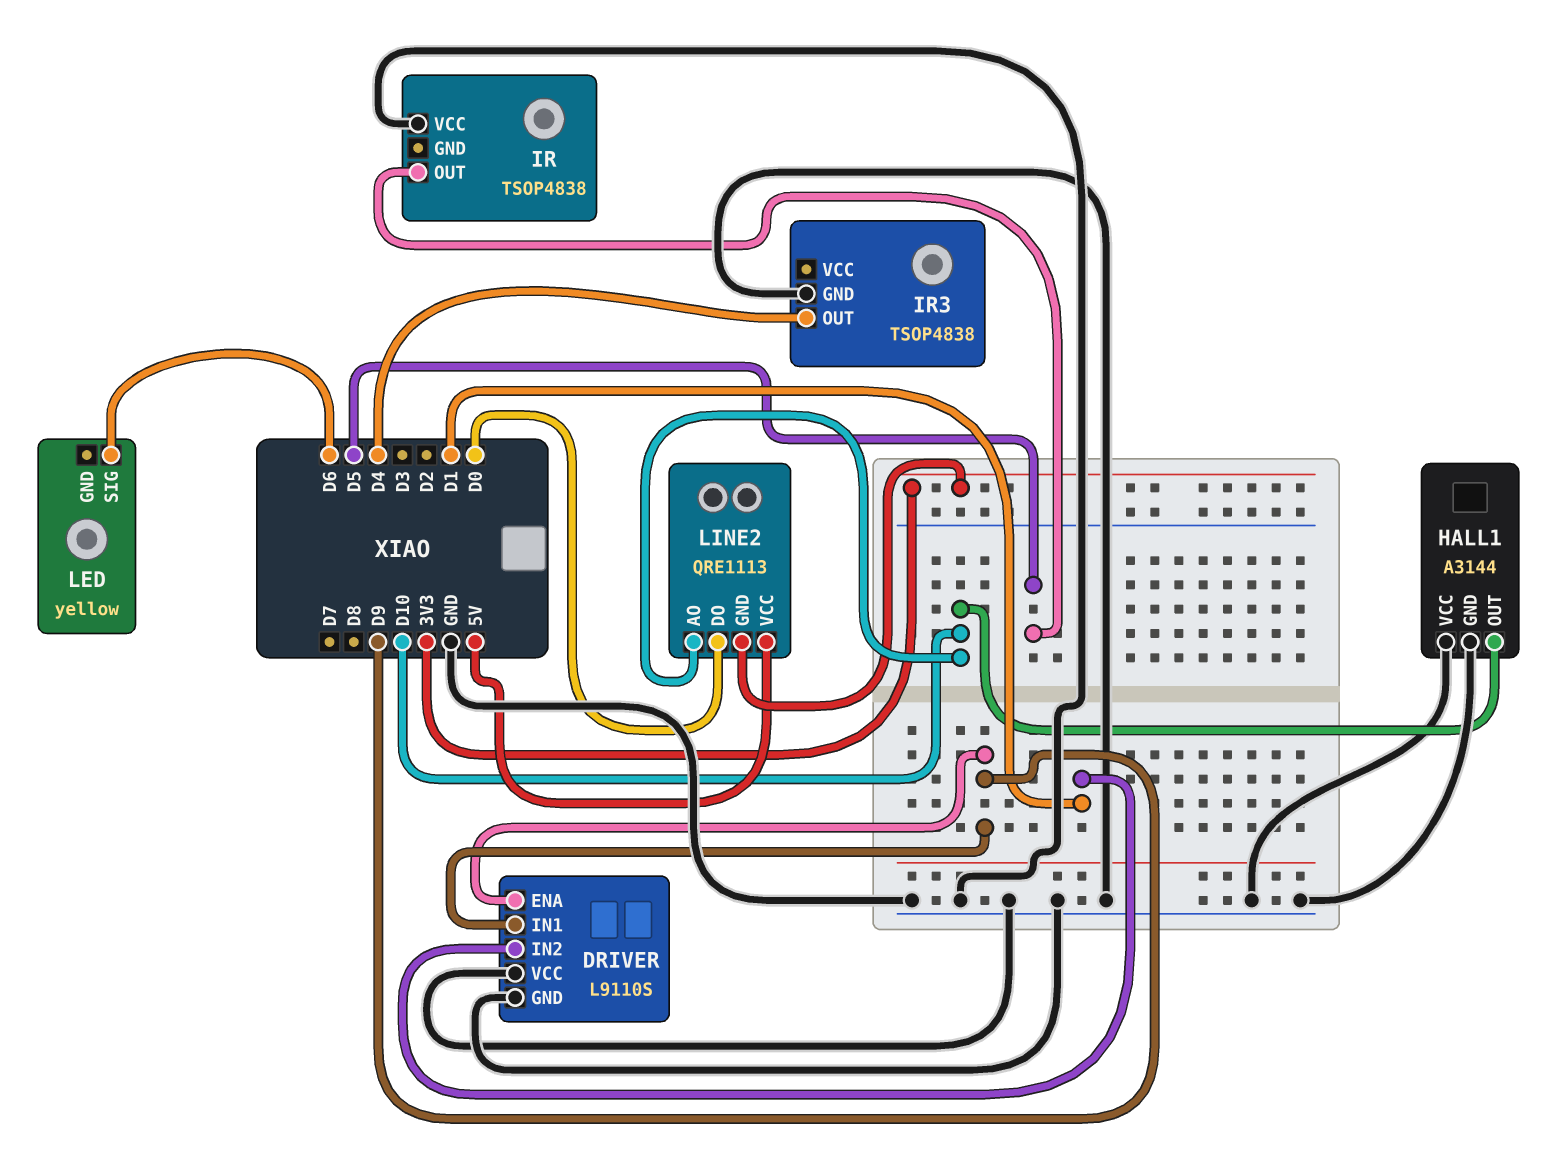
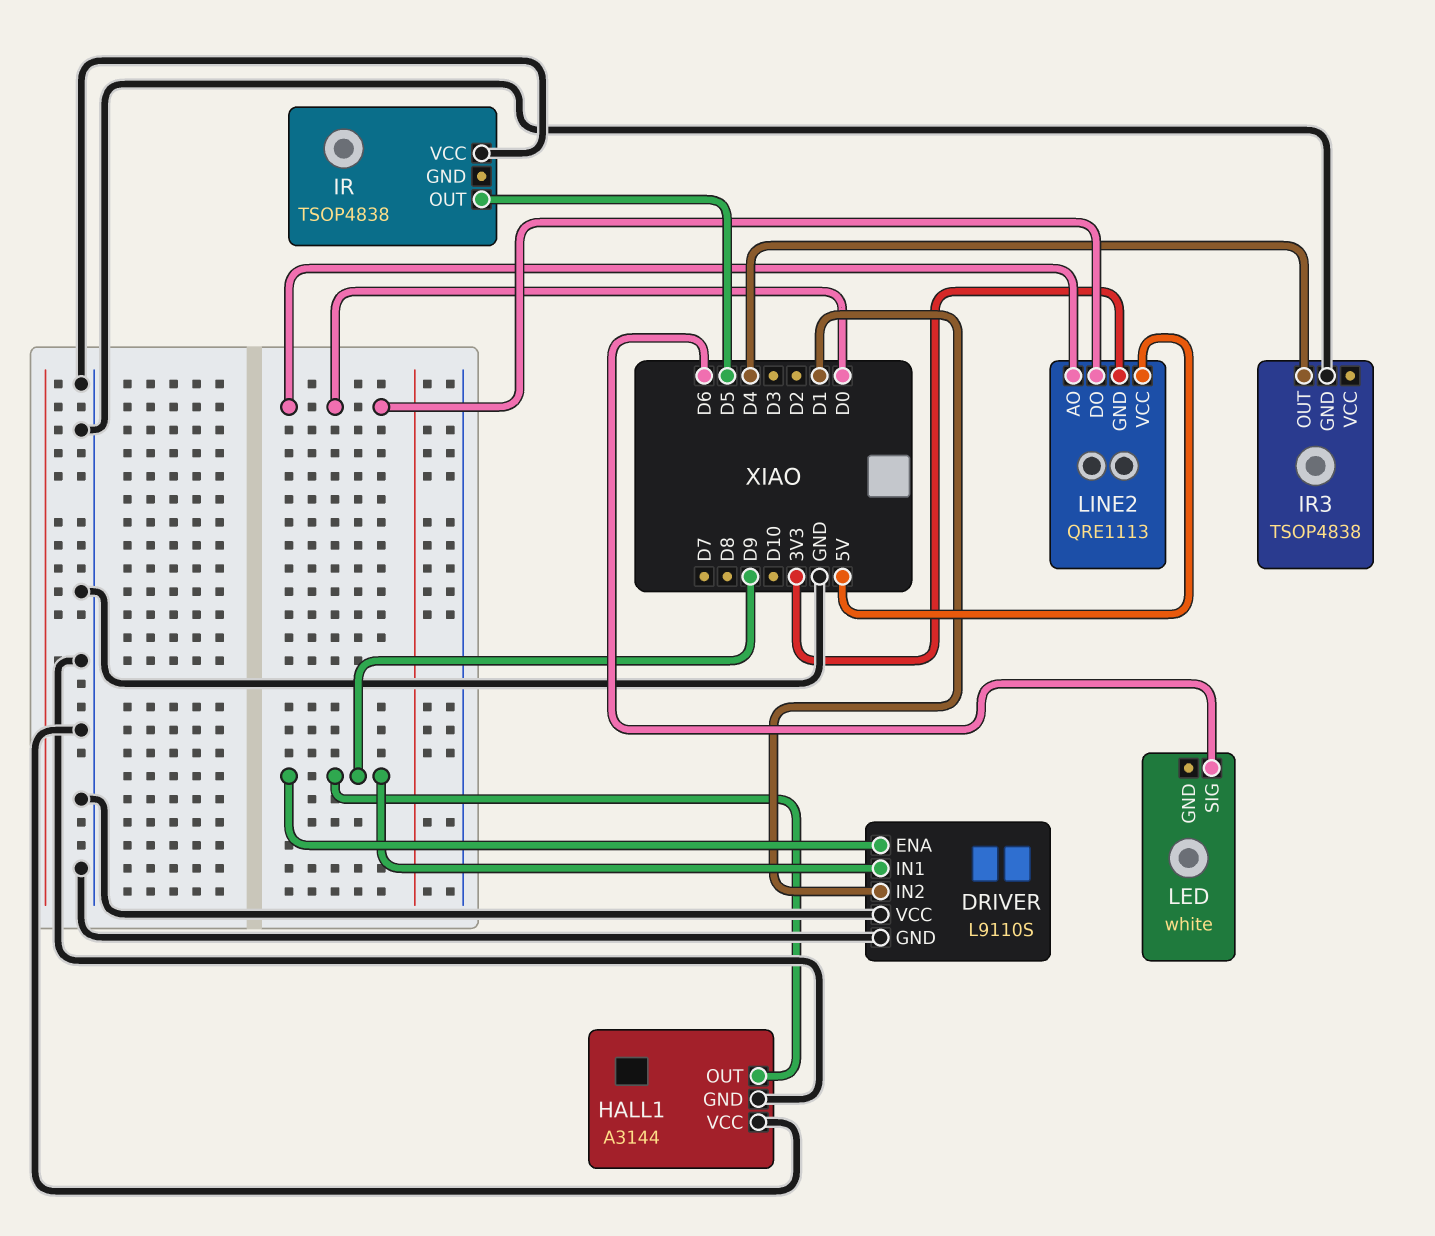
HALL1 pin OUT: D10 -> D9
LED: yellow -> white
LINE2 pin AO: D10 -> D0

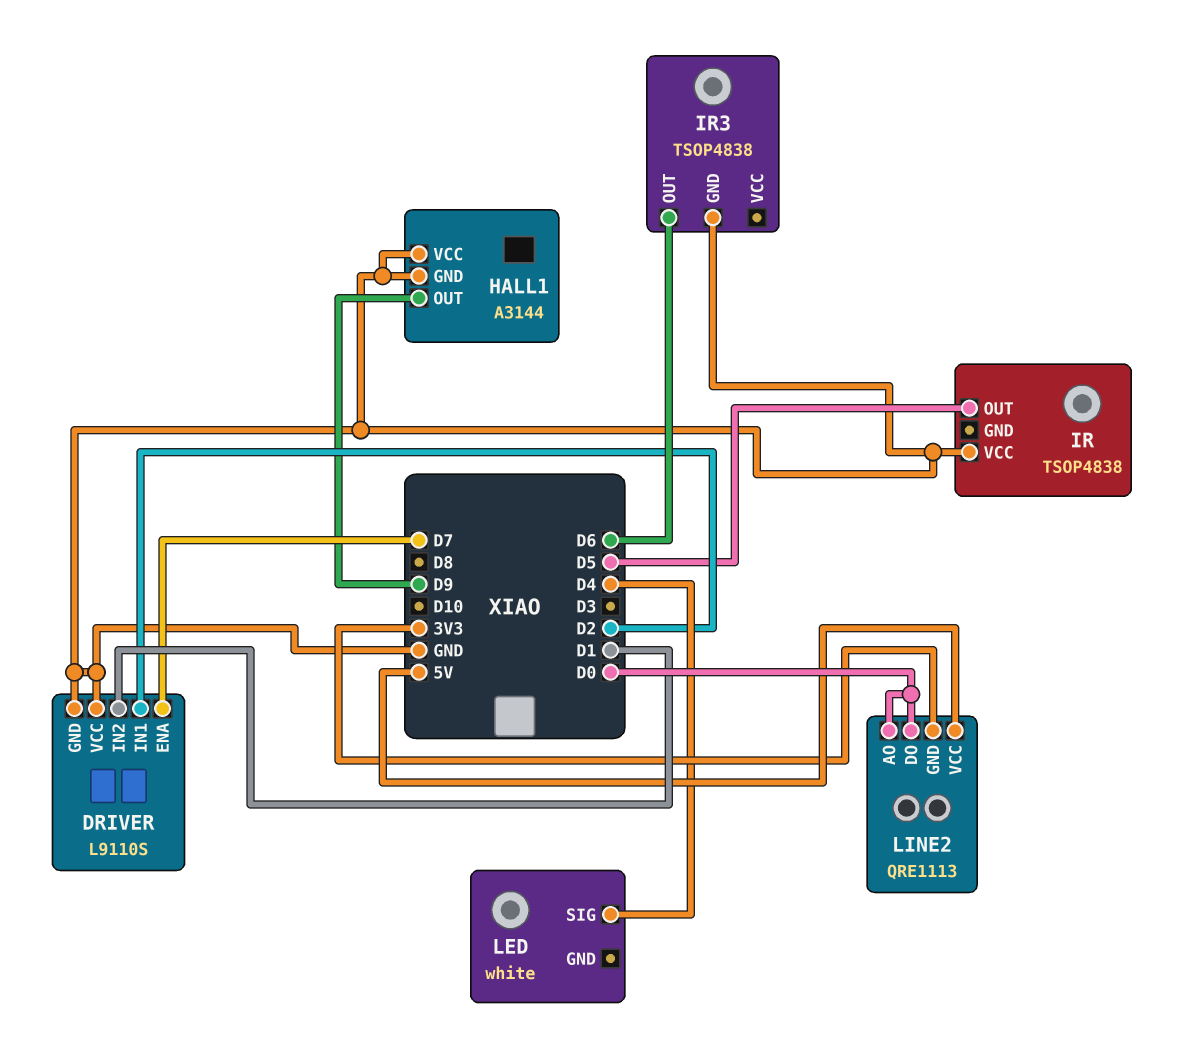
DRIVER pin ENA: D9 -> D7
DRIVER pin IN1: D9 -> D2
IR3 pin OUT: D4 -> D6
LED pin SIG: D6 -> D4

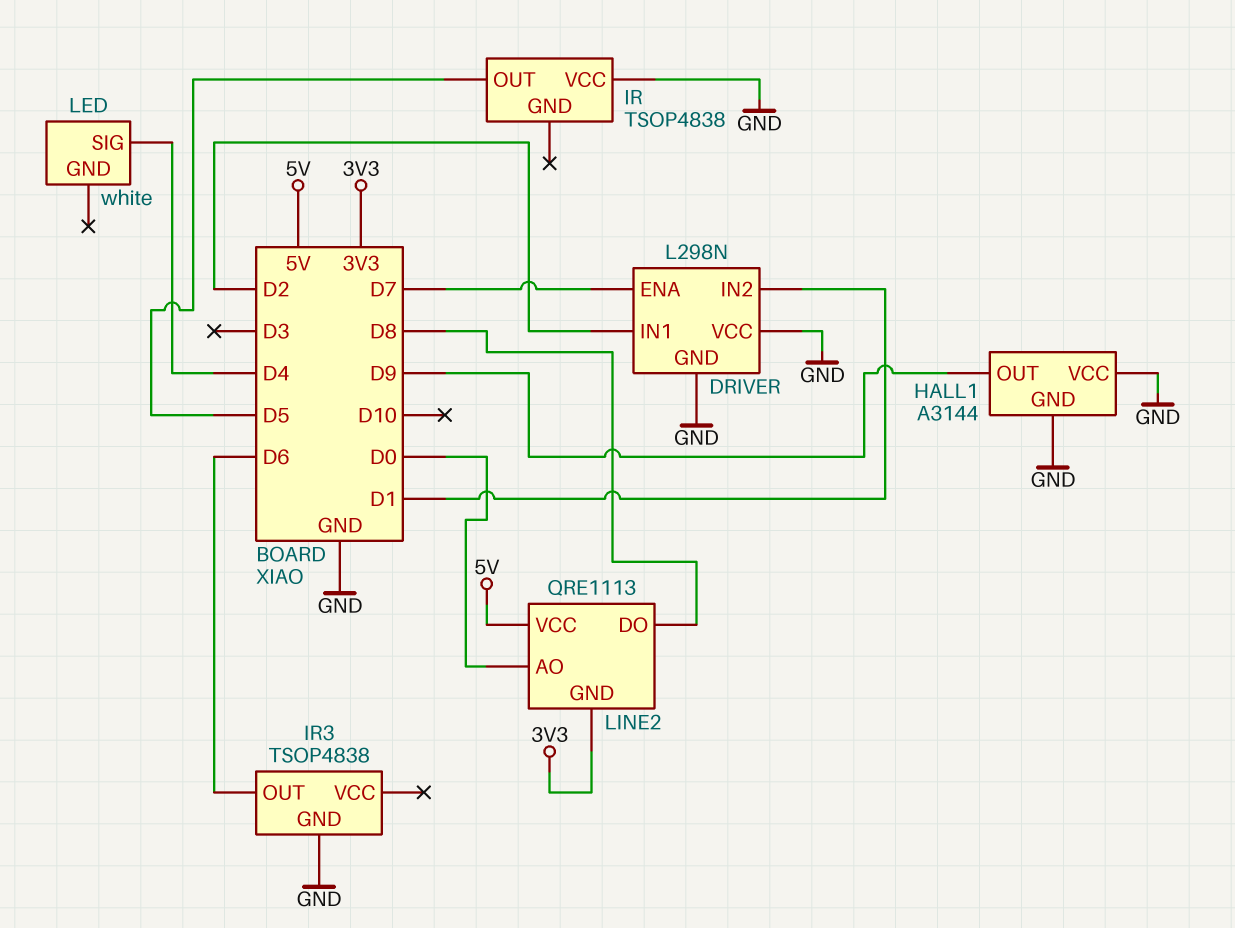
DRIVER: L9110S -> L298N
LINE2 pin DO: D0 -> D8

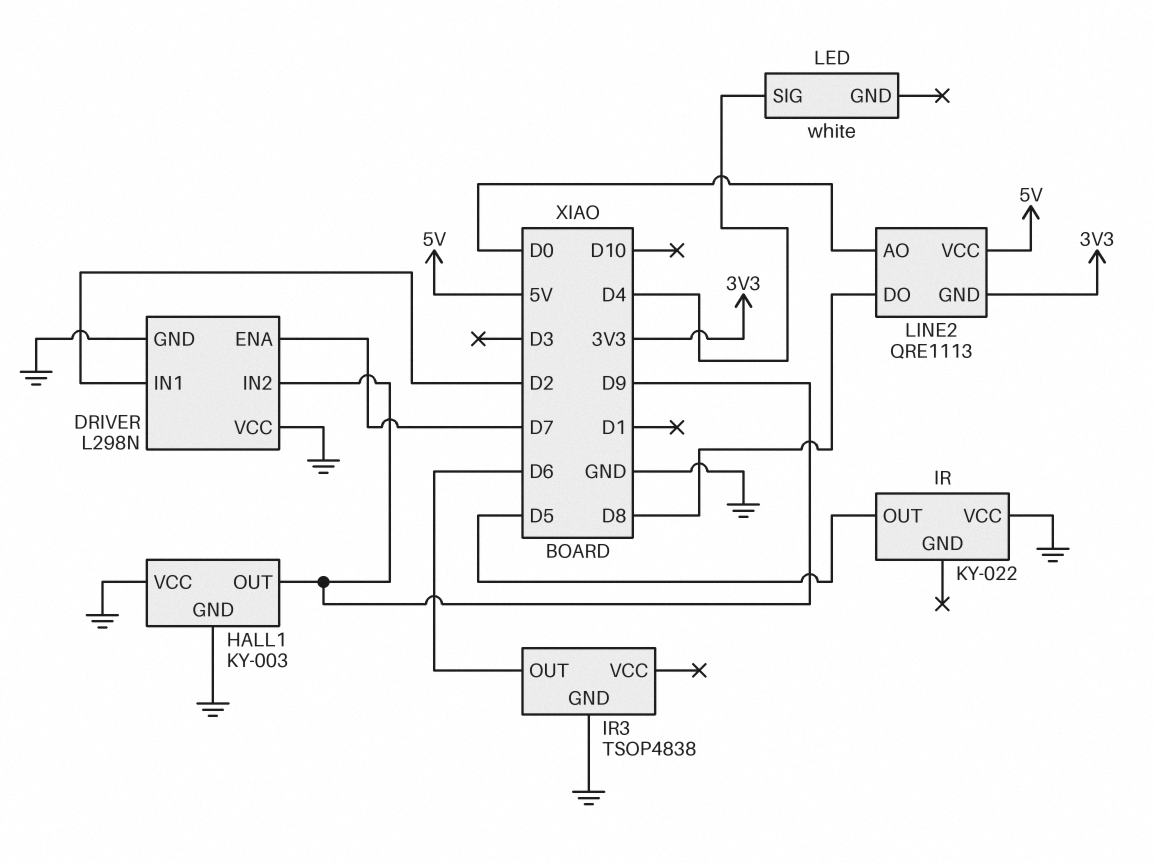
DRIVER pin IN2: D1 -> D9
HALL1: A3144 -> KY-003
IR: TSOP4838 -> KY-022

